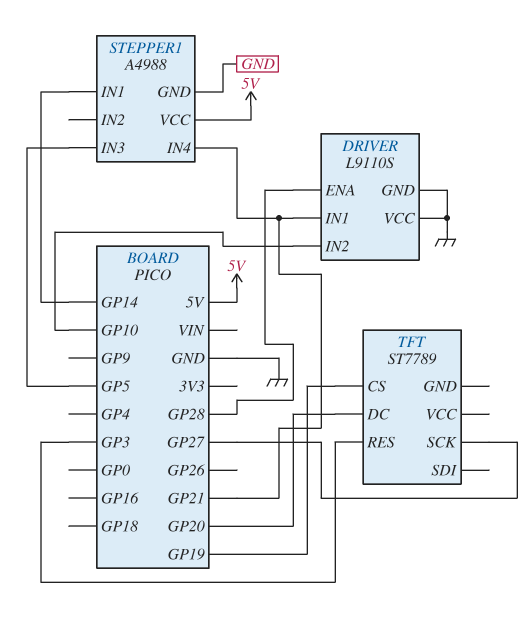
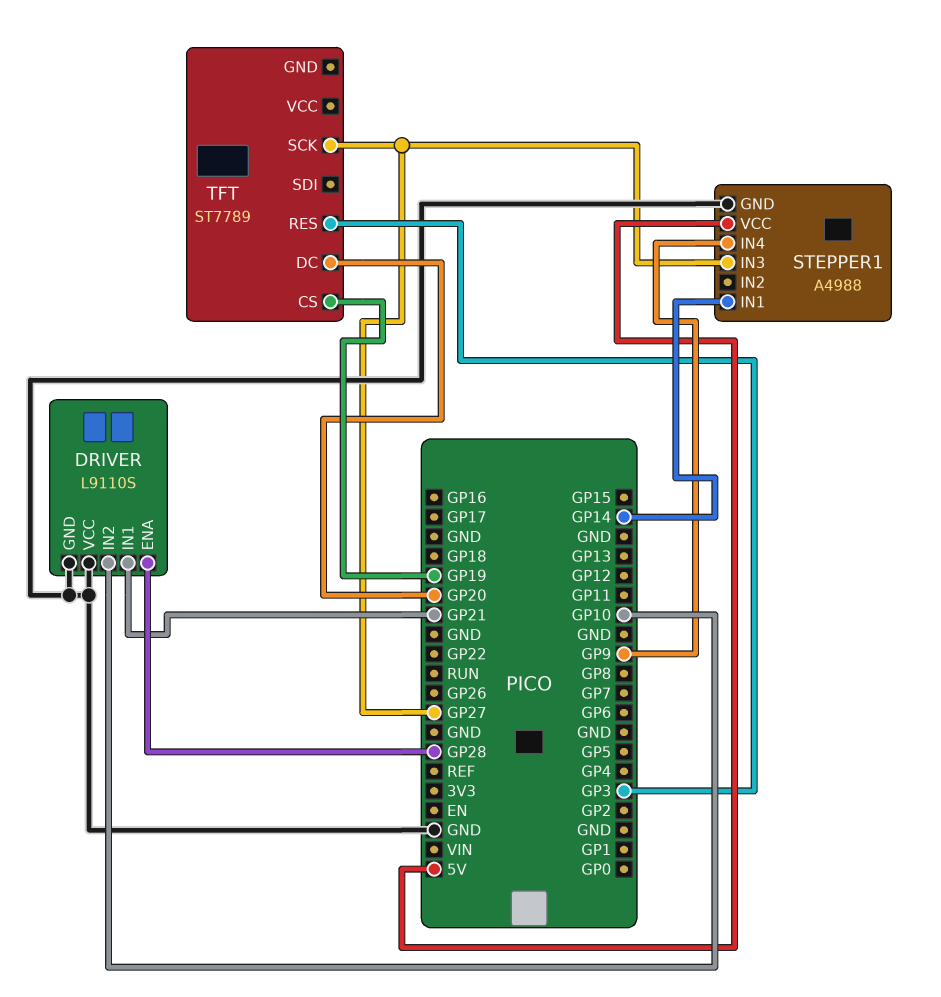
STEPPER1 pin IN3: GP5 -> GP27
STEPPER1 pin IN4: GP21 -> GP9

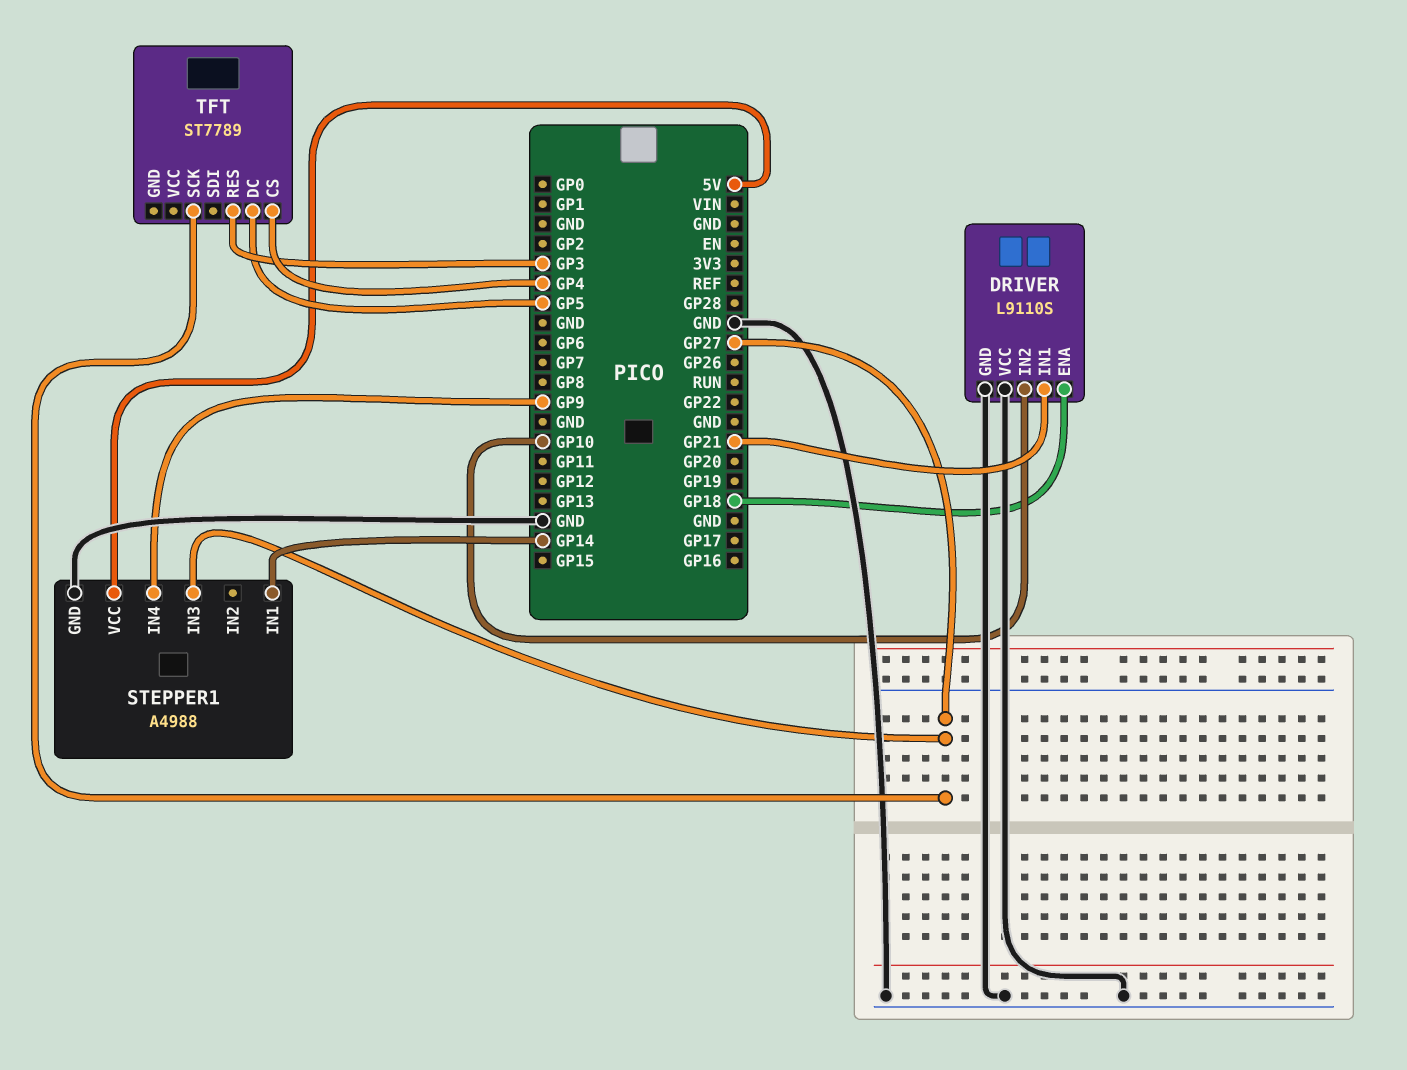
DRIVER pin ENA: GP28 -> GP18
TFT pin CS: GP19 -> GP4
TFT pin DC: GP20 -> GP5

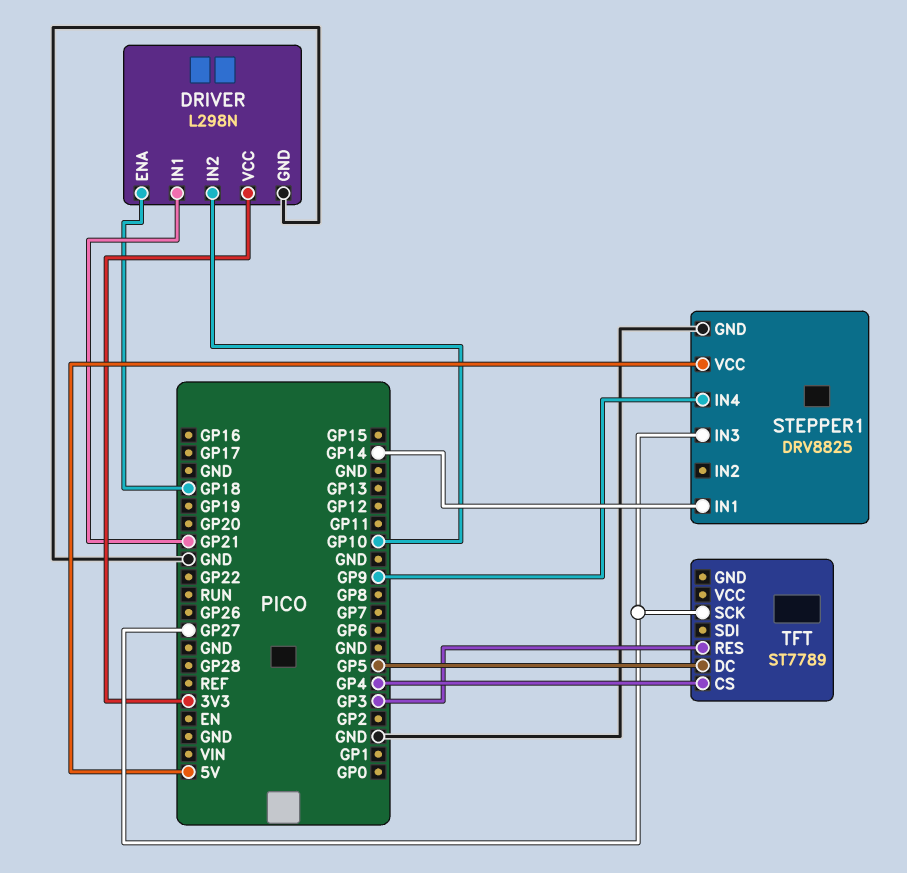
DRIVER: L9110S -> L298N
DRIVER pin VCC: GND -> 3V3
STEPPER1: A4988 -> DRV8825

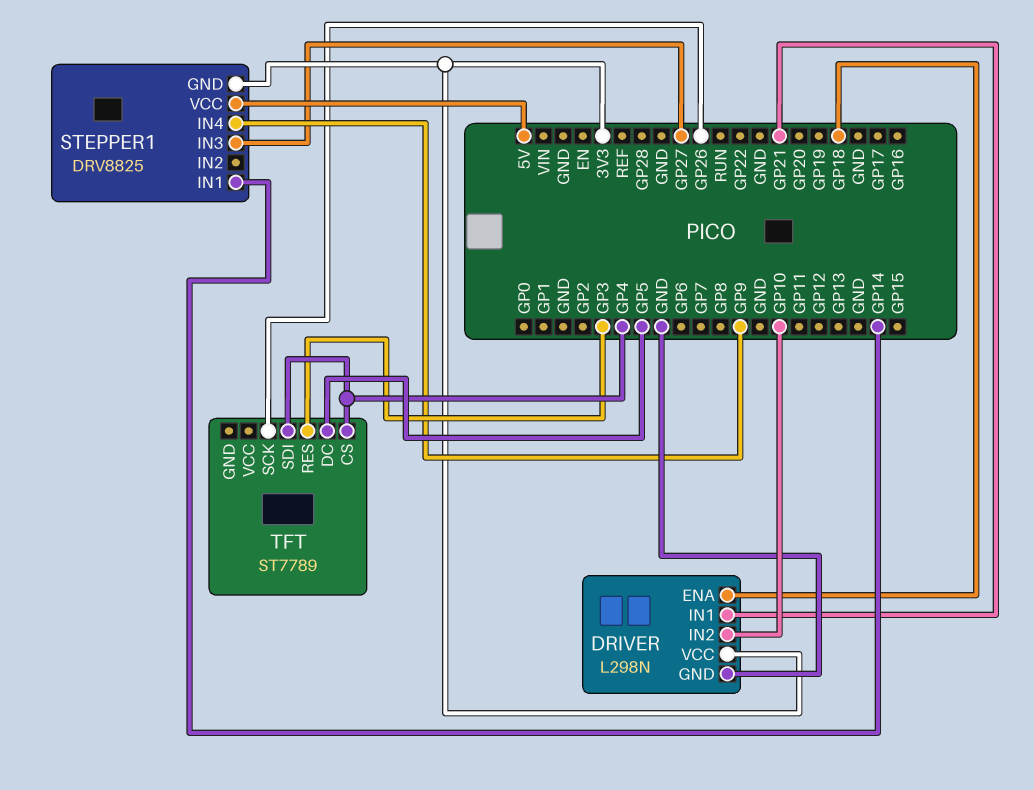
STEPPER1 pin GND: GND -> 3V3
TFT pin SCK: GP27 -> GP26
TFT pin SDI: none -> GP4

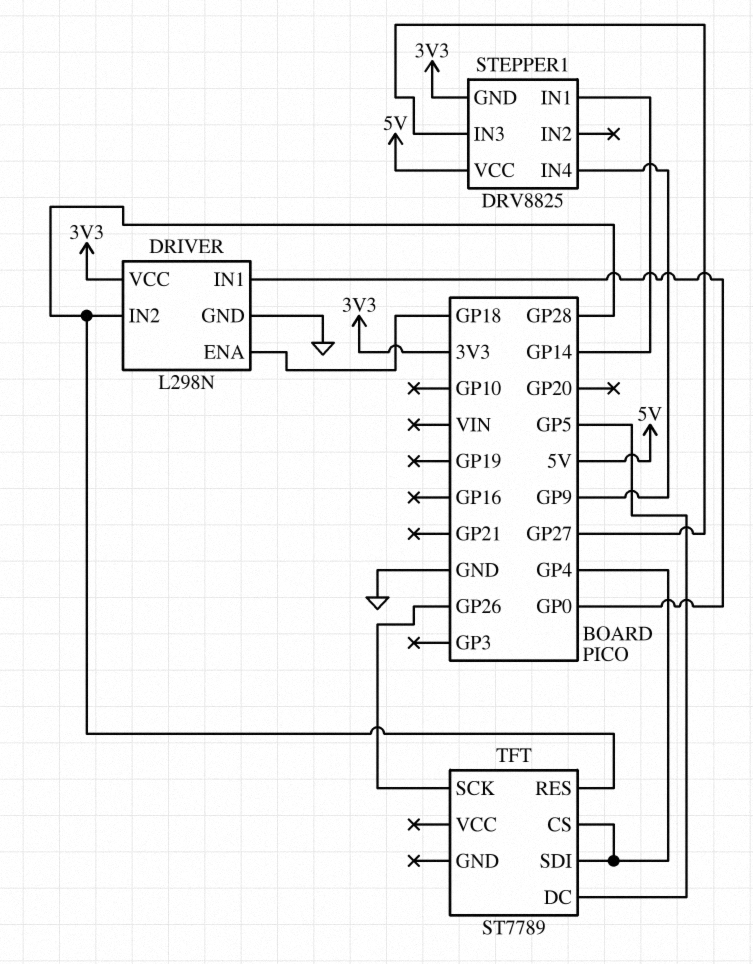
DRIVER pin IN1: GP21 -> GP0
DRIVER pin IN2: GP10 -> GP28
TFT pin RES: GP3 -> GP28

